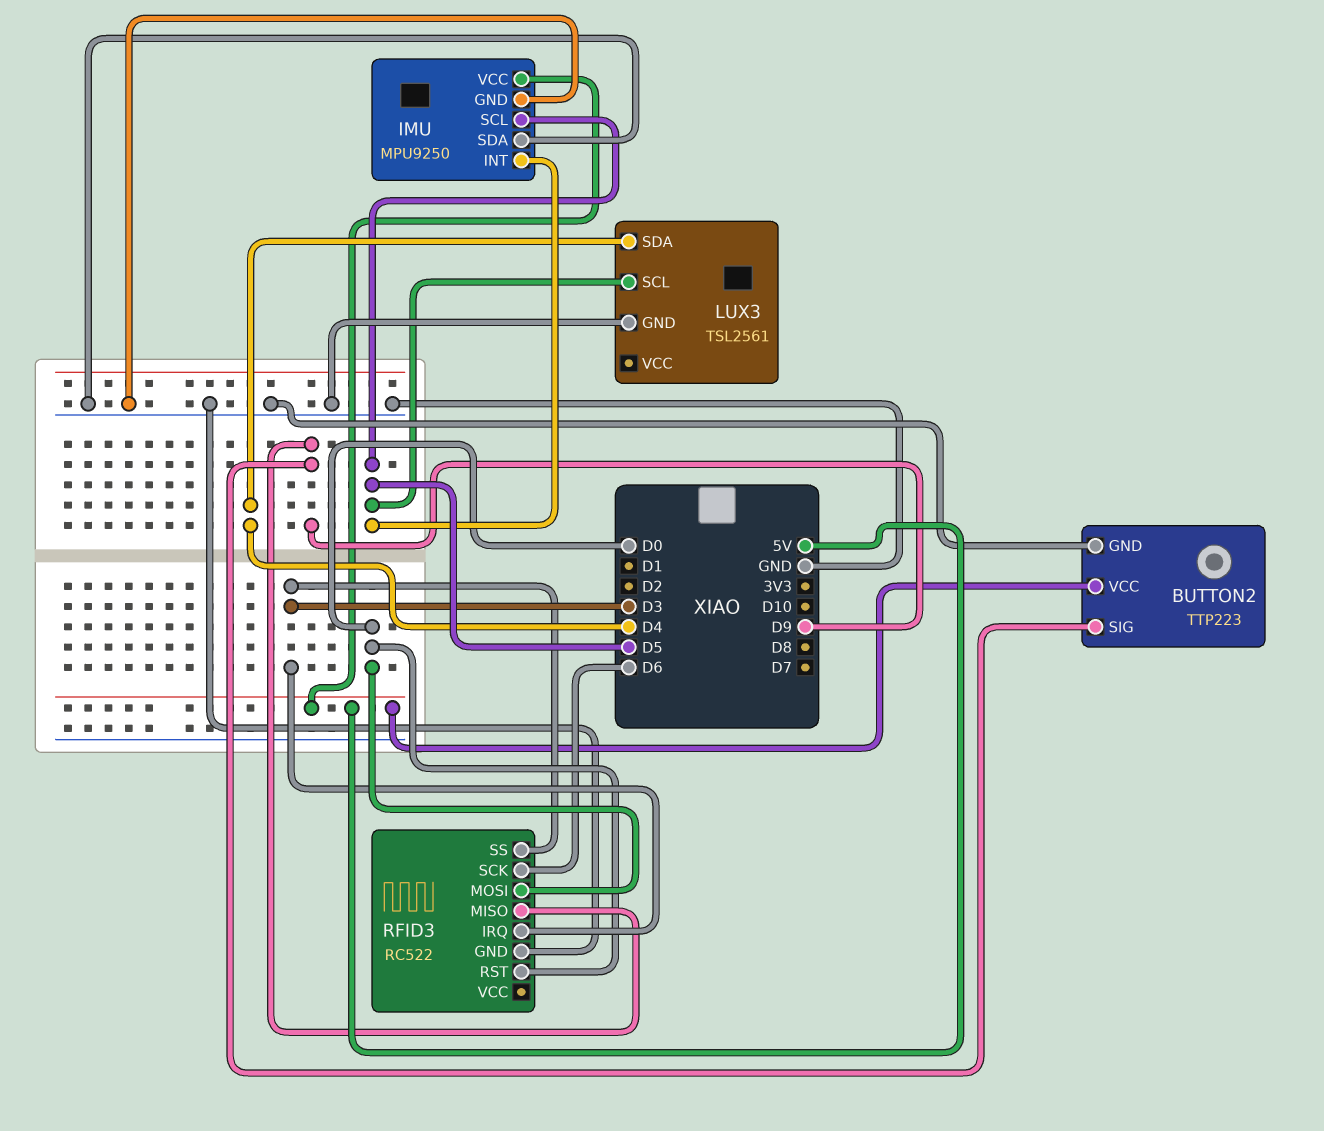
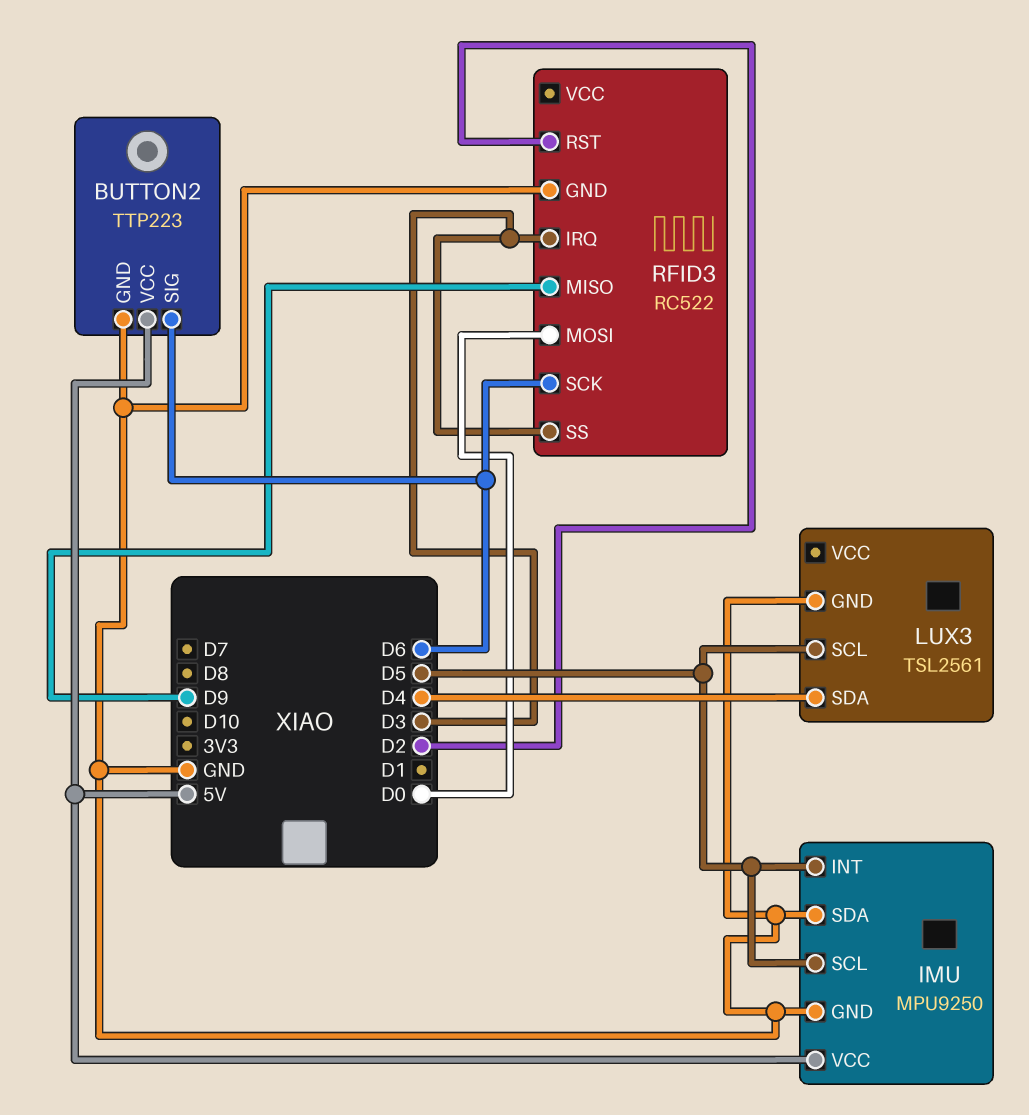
BUTTON2 pin SIG: D9 -> D6
RFID3 pin RST: D0 -> D2

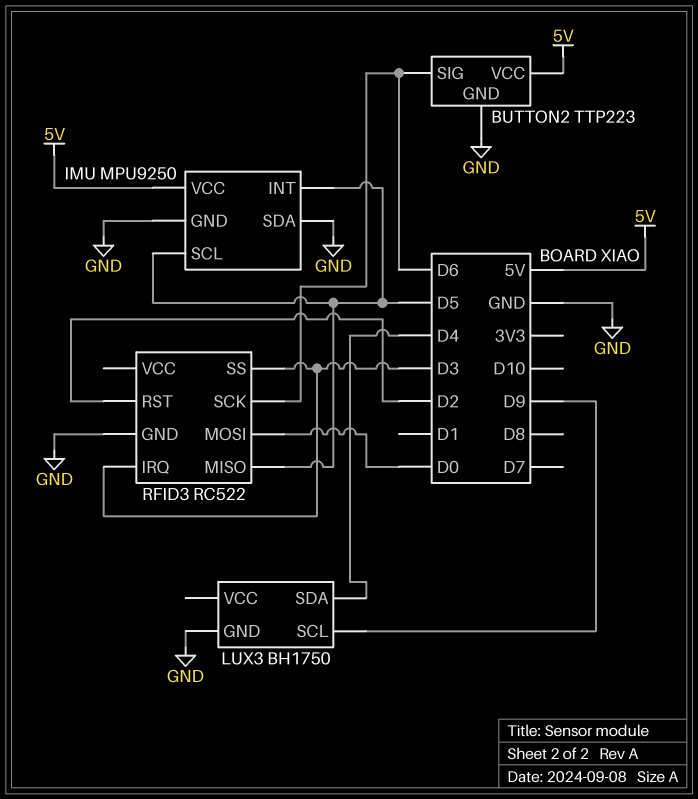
LUX3: TSL2561 -> BH1750
LUX3 pin SCL: D5 -> D9
RFID3 pin MISO: D9 -> D5

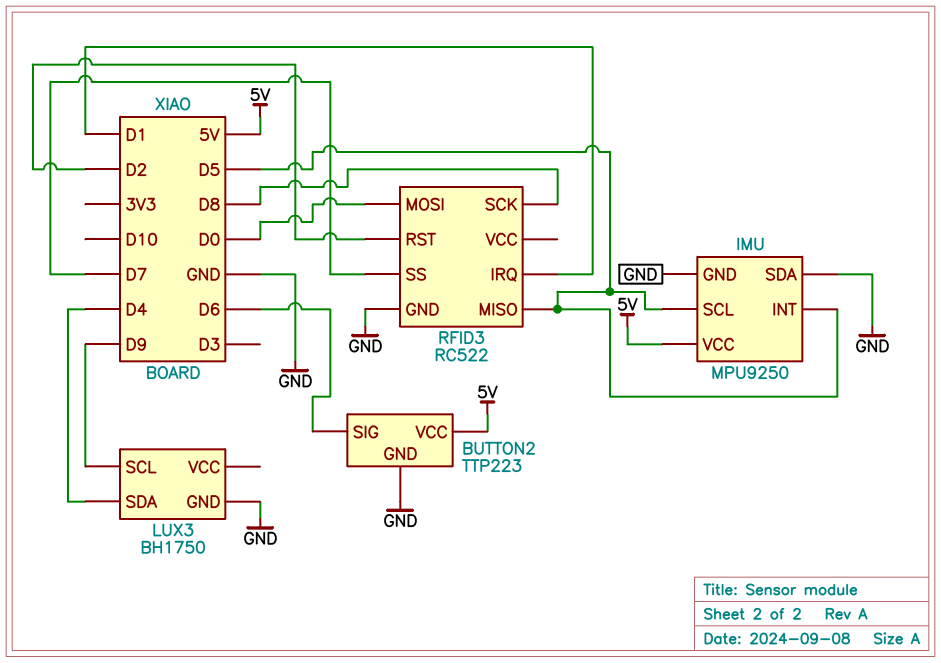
RFID3 pin IRQ: D3 -> D1
RFID3 pin SCK: D6 -> D8
RFID3 pin SS: D3 -> D7

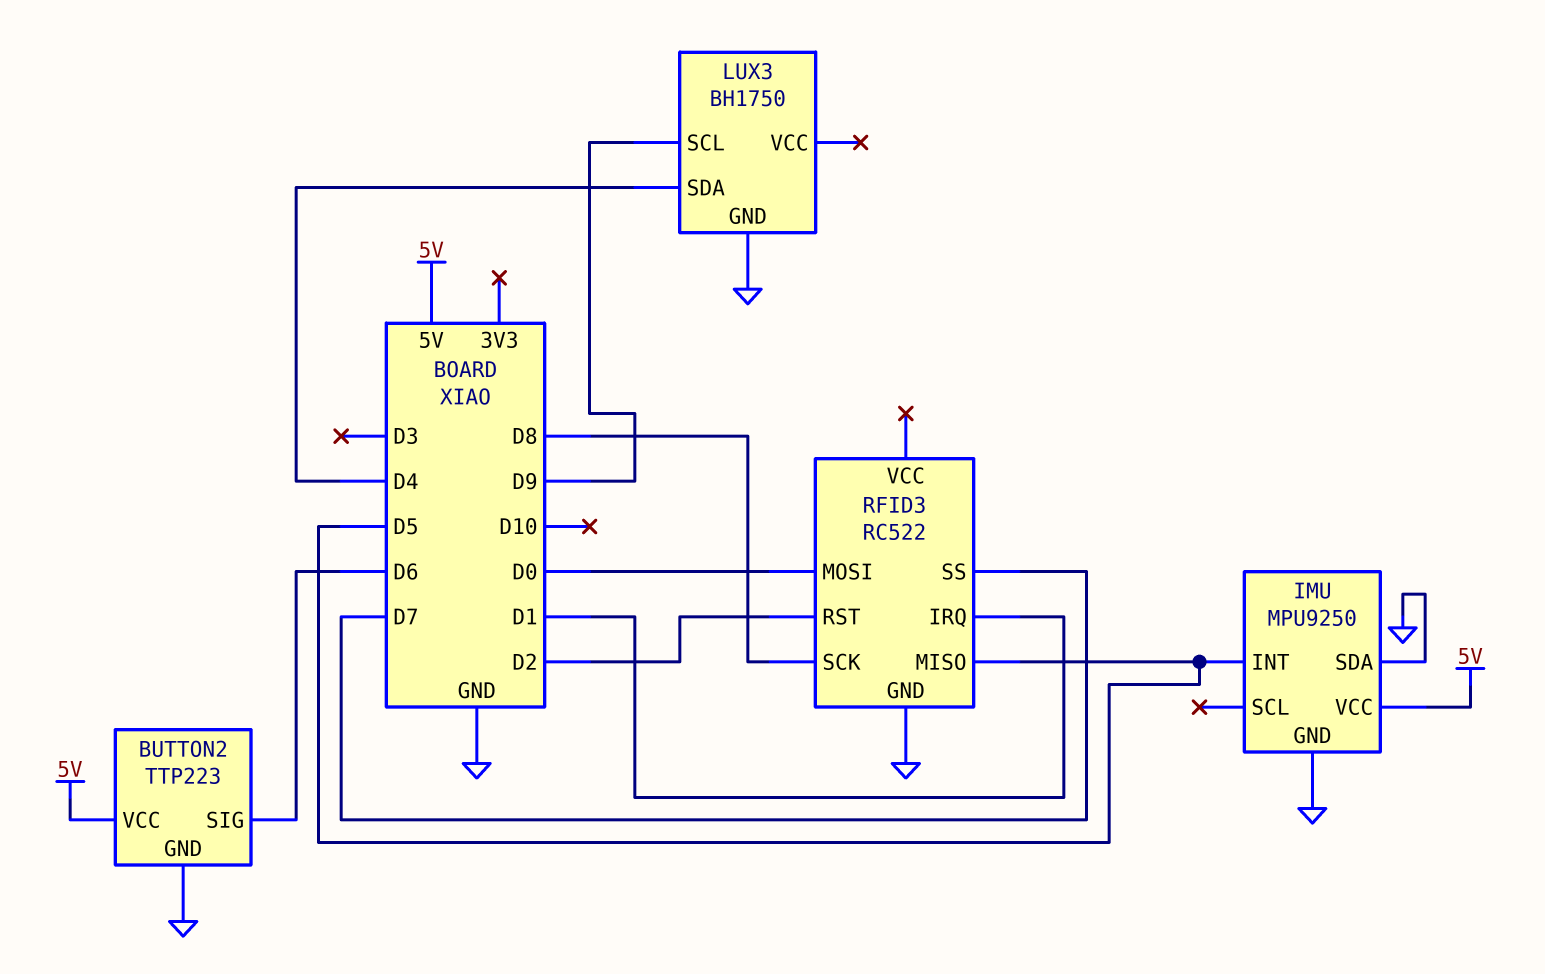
IMU pin SCL: D5 -> none

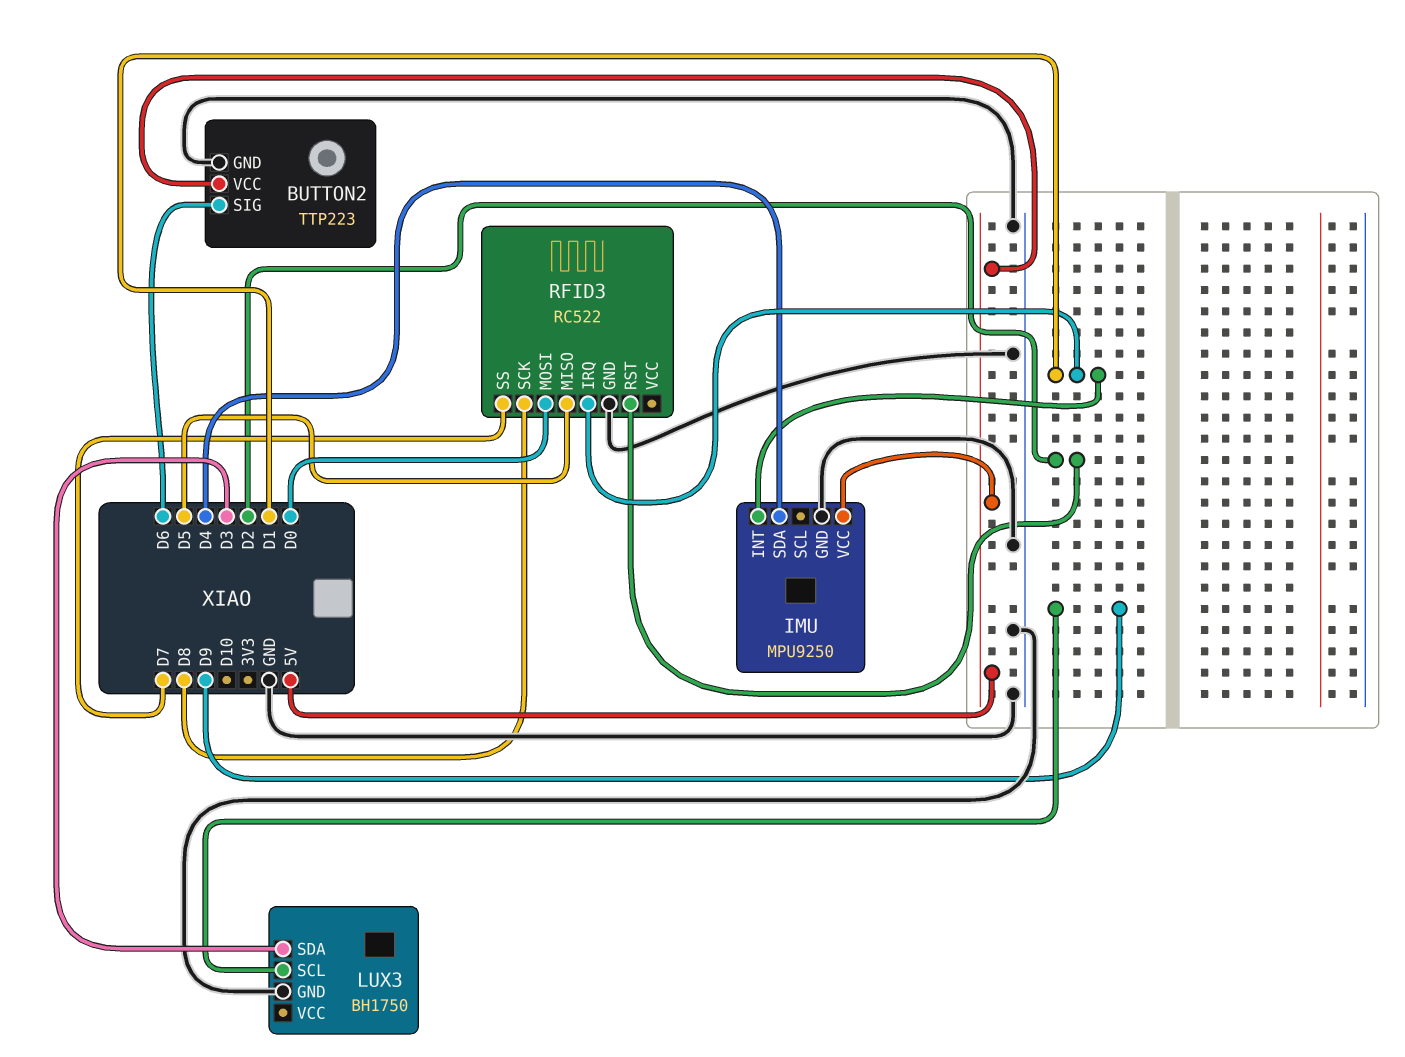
IMU pin INT: D5 -> D1
IMU pin SDA: GND -> D4
LUX3 pin SDA: D4 -> D3

